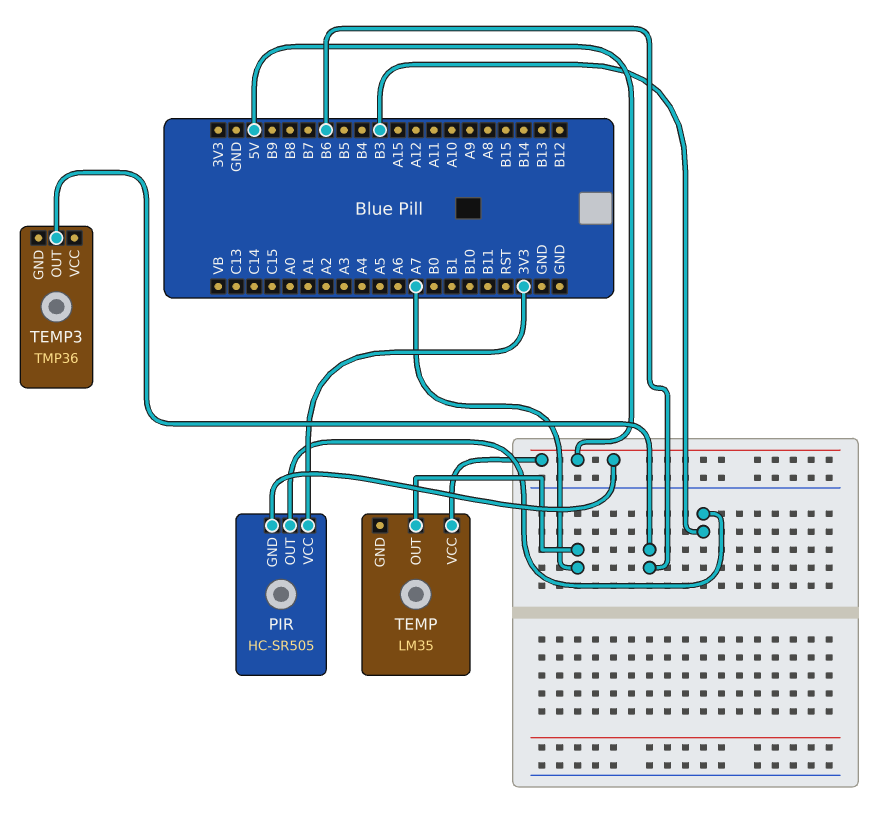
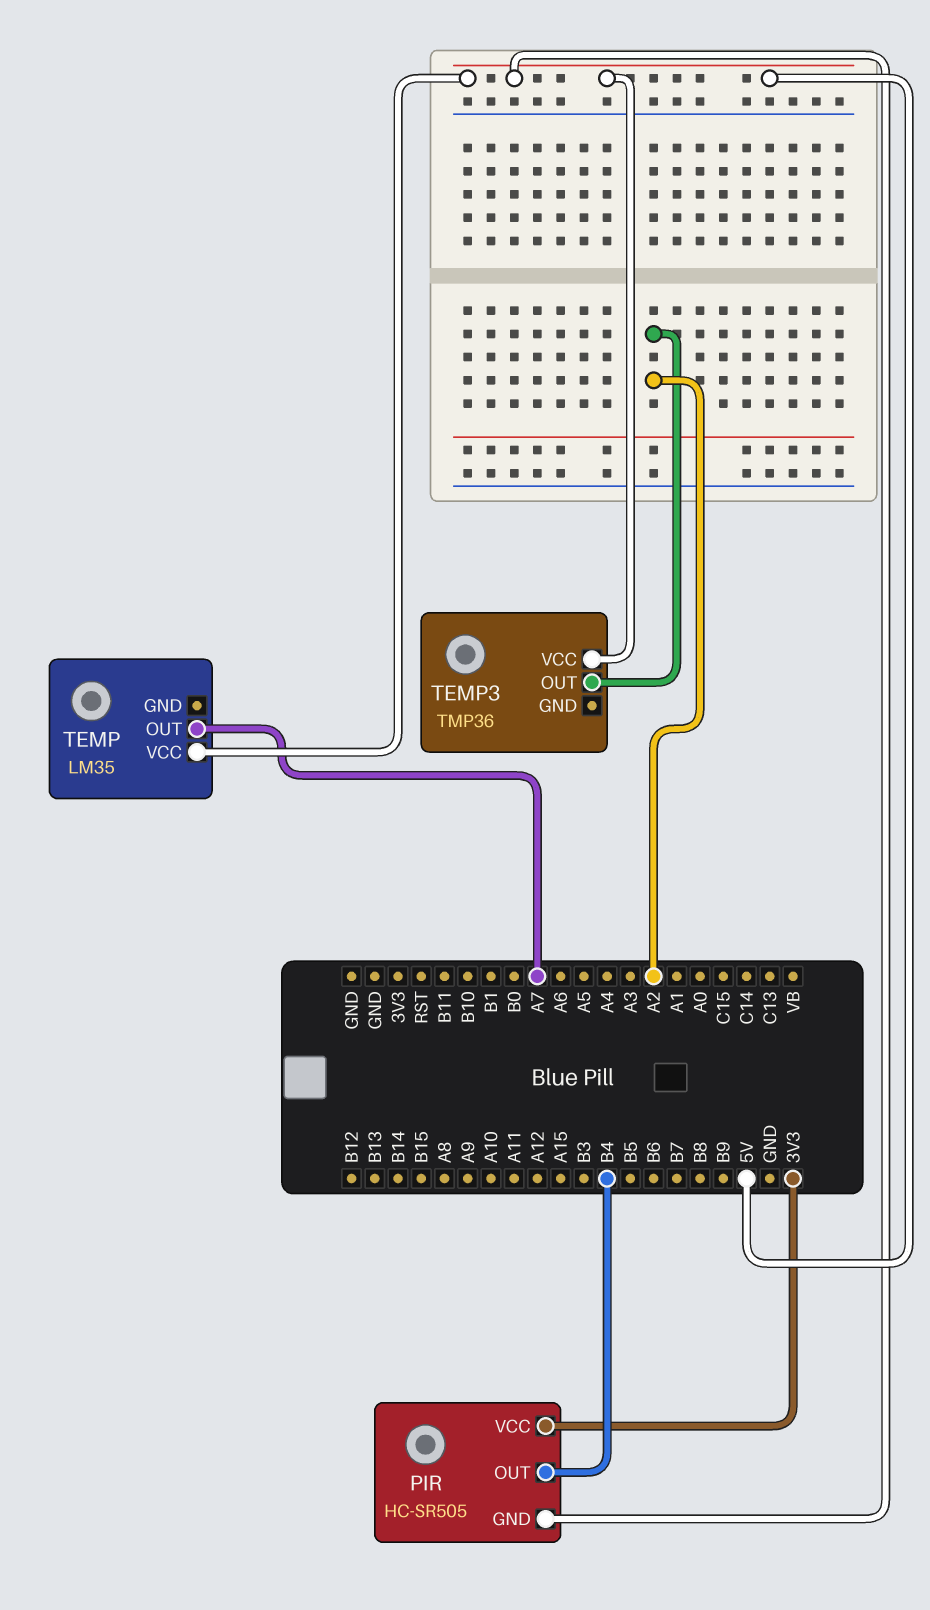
PIR pin OUT: B3 -> B4
TEMP3 pin OUT: B6 -> A2
TEMP3 pin VCC: none -> 5V

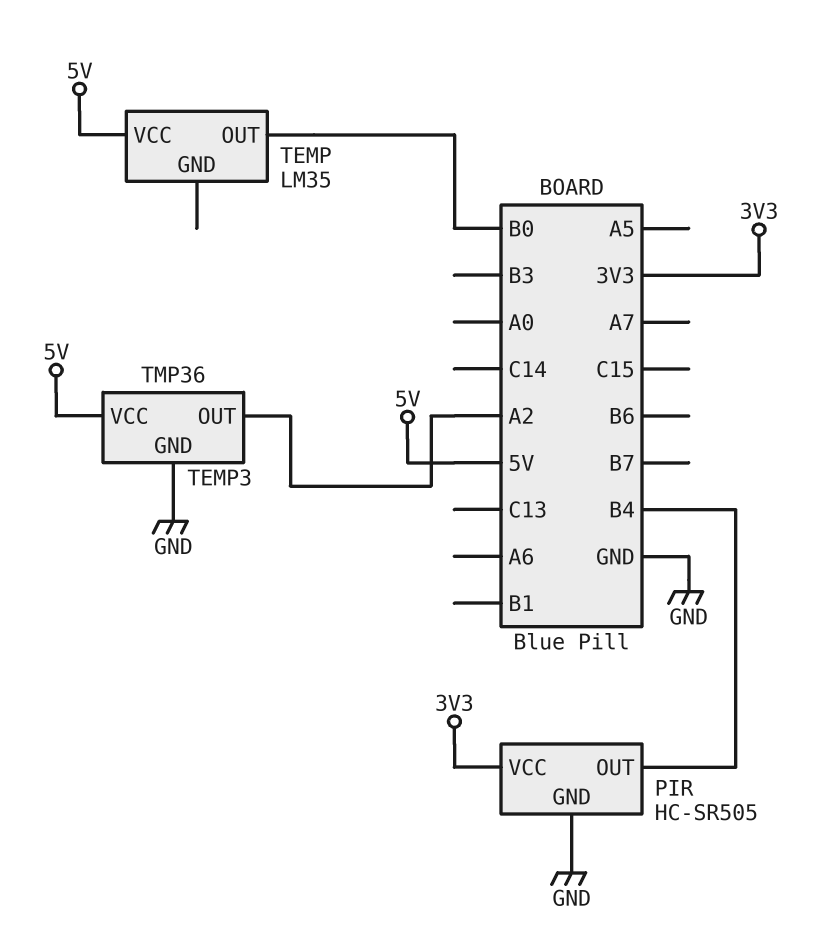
PIR pin GND: 5V -> GND
TEMP pin OUT: A7 -> B0
TEMP3 pin GND: none -> GND

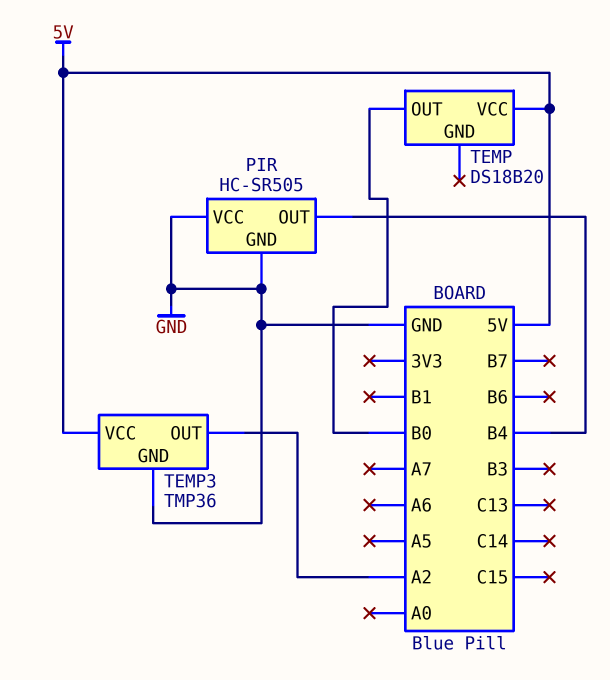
PIR pin VCC: 3V3 -> GND
TEMP: LM35 -> DS18B20

